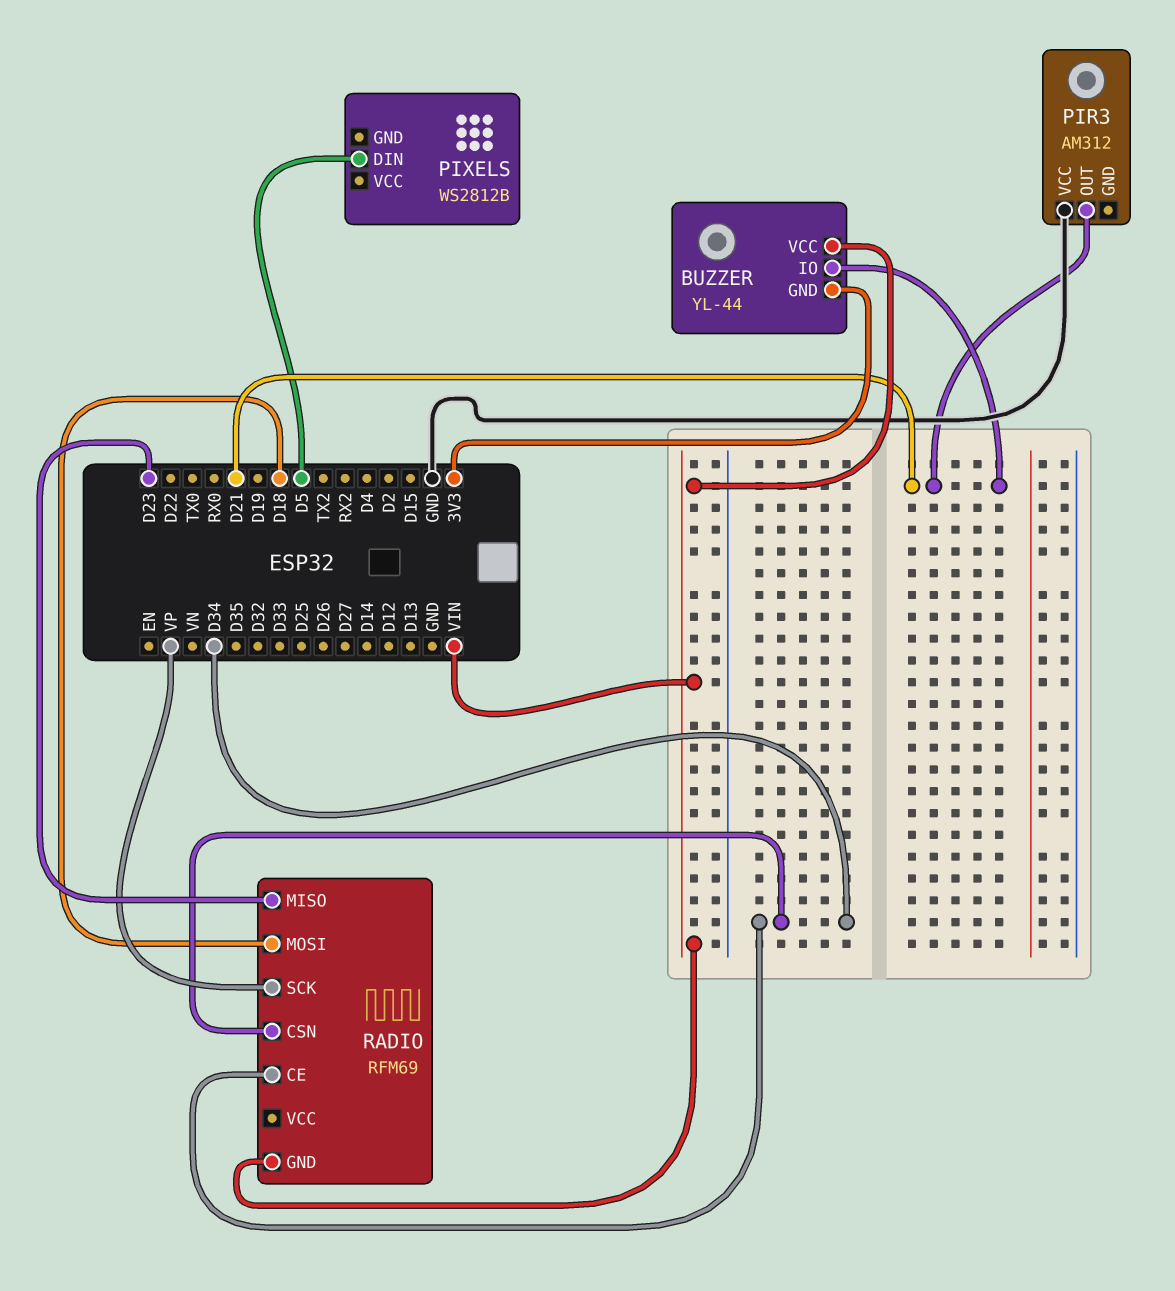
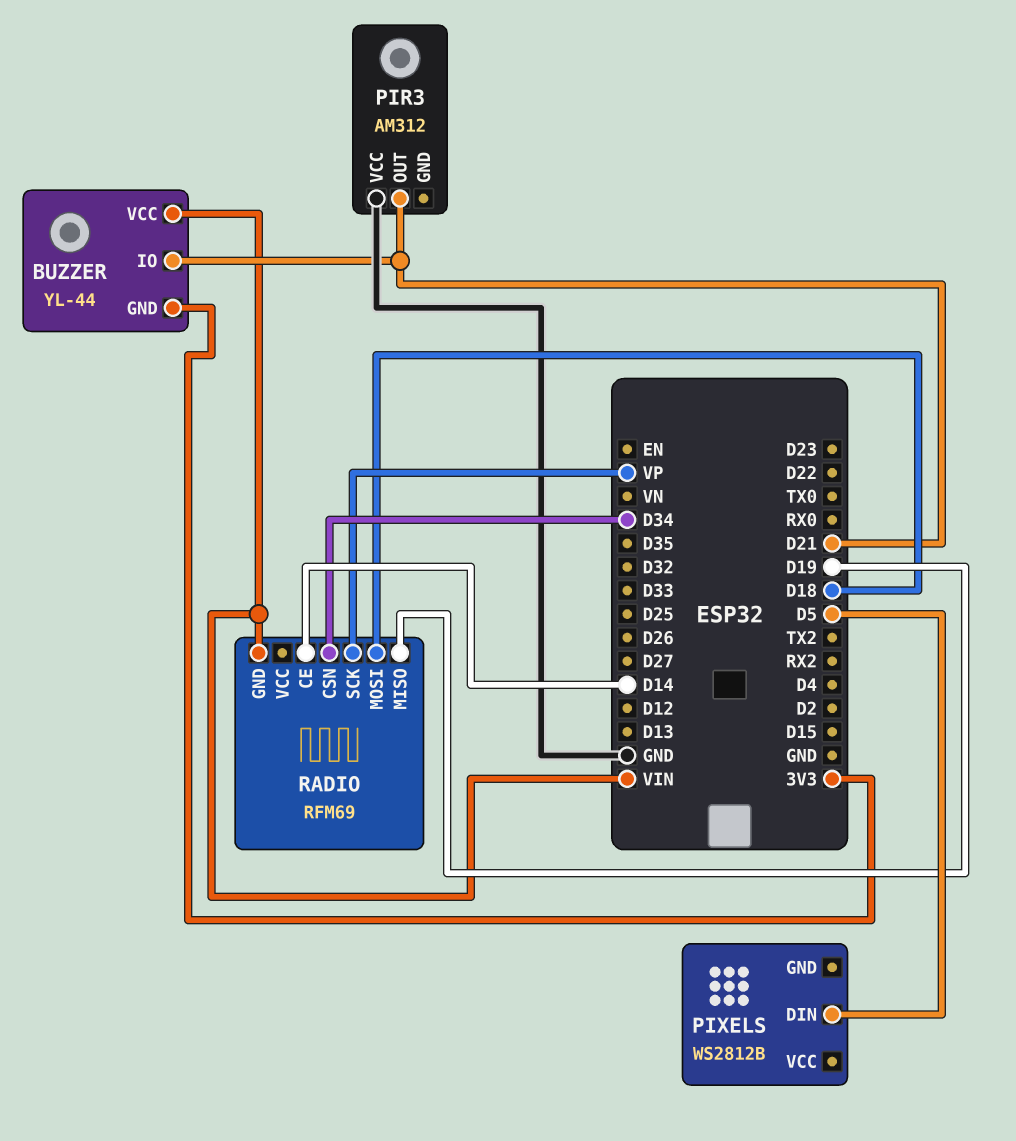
RADIO pin CE: D34 -> D14
RADIO pin MISO: D23 -> D19

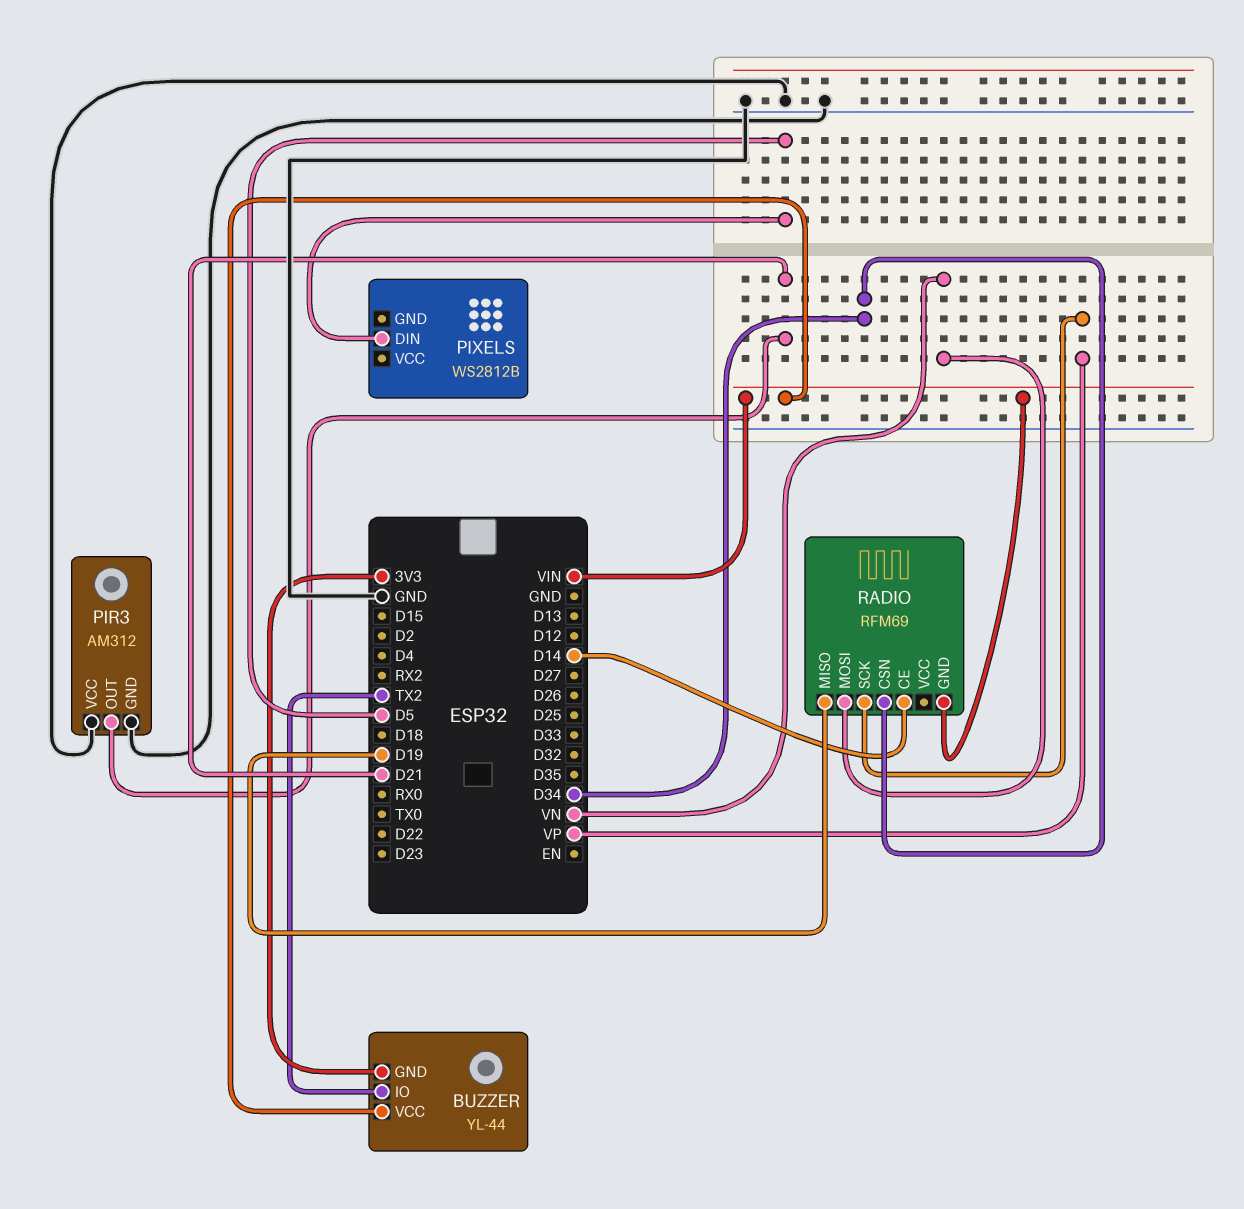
BUZZER pin IO: D21 -> TX2
PIR3 pin GND: none -> GND
RADIO pin MOSI: D18 -> VN

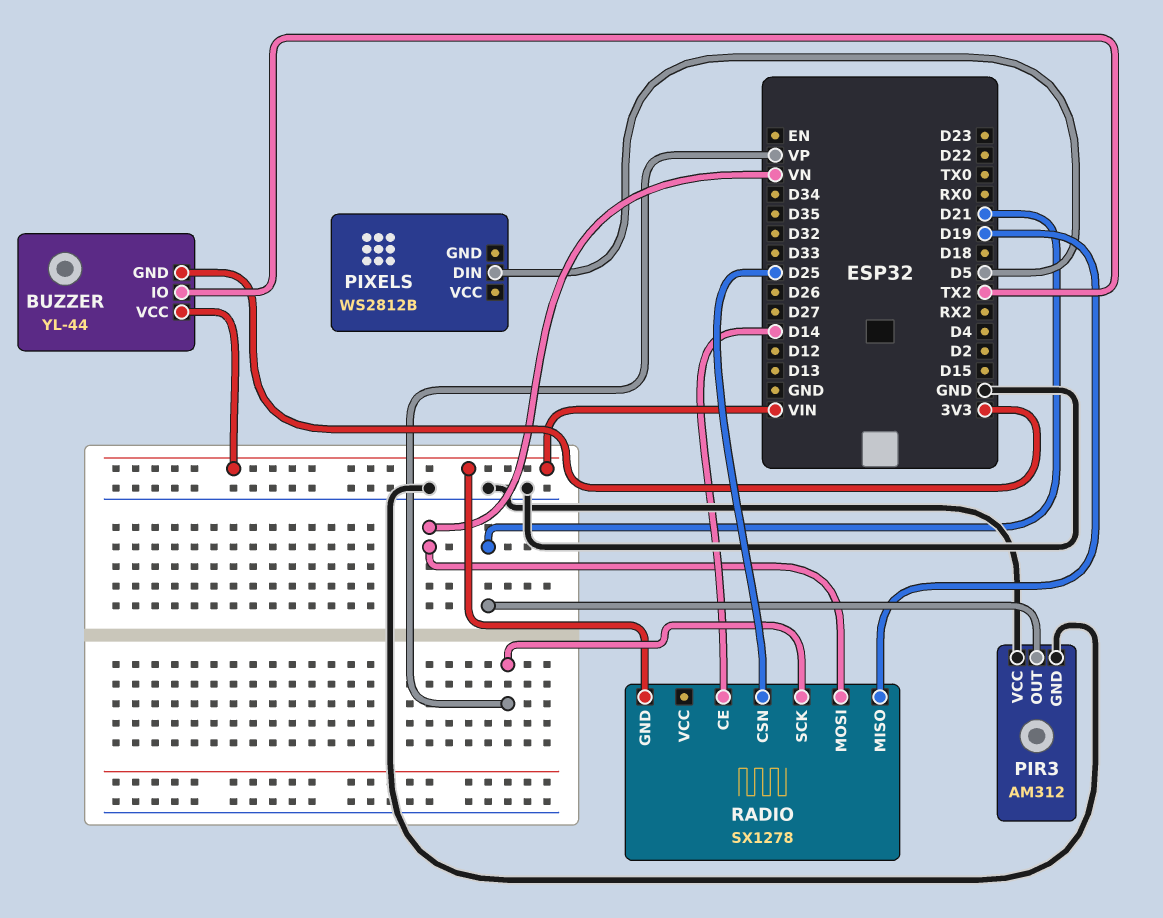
RADIO: RFM69 -> SX1278
RADIO pin CSN: D34 -> D25

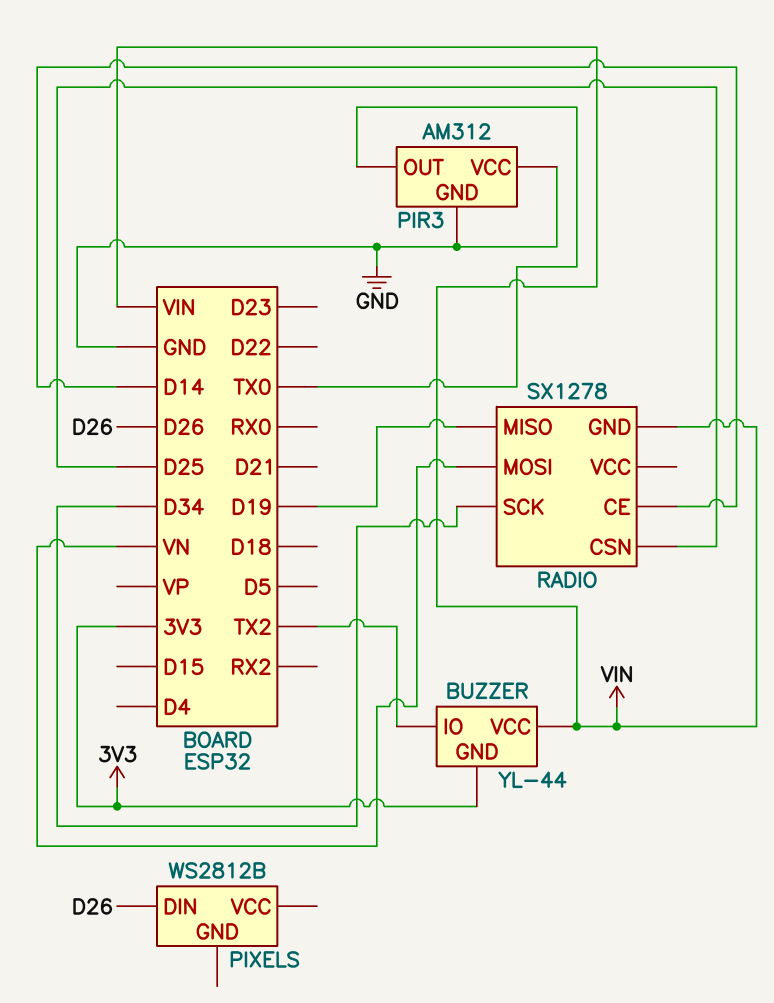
PIR3 pin OUT: D21 -> TX0
PIXELS pin DIN: D5 -> D26
RADIO pin SCK: VP -> D34

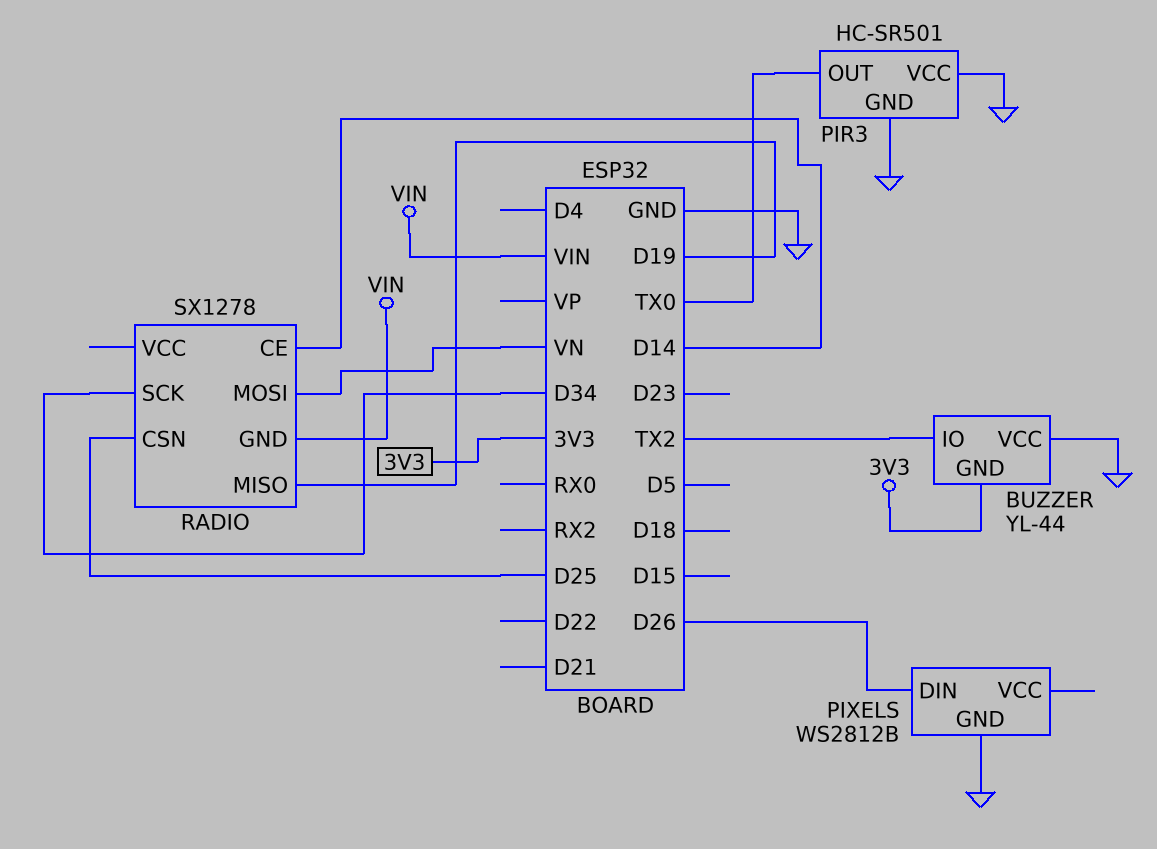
BUZZER pin VCC: VIN -> GND
PIR3: AM312 -> HC-SR501
PIXELS pin GND: none -> GND

